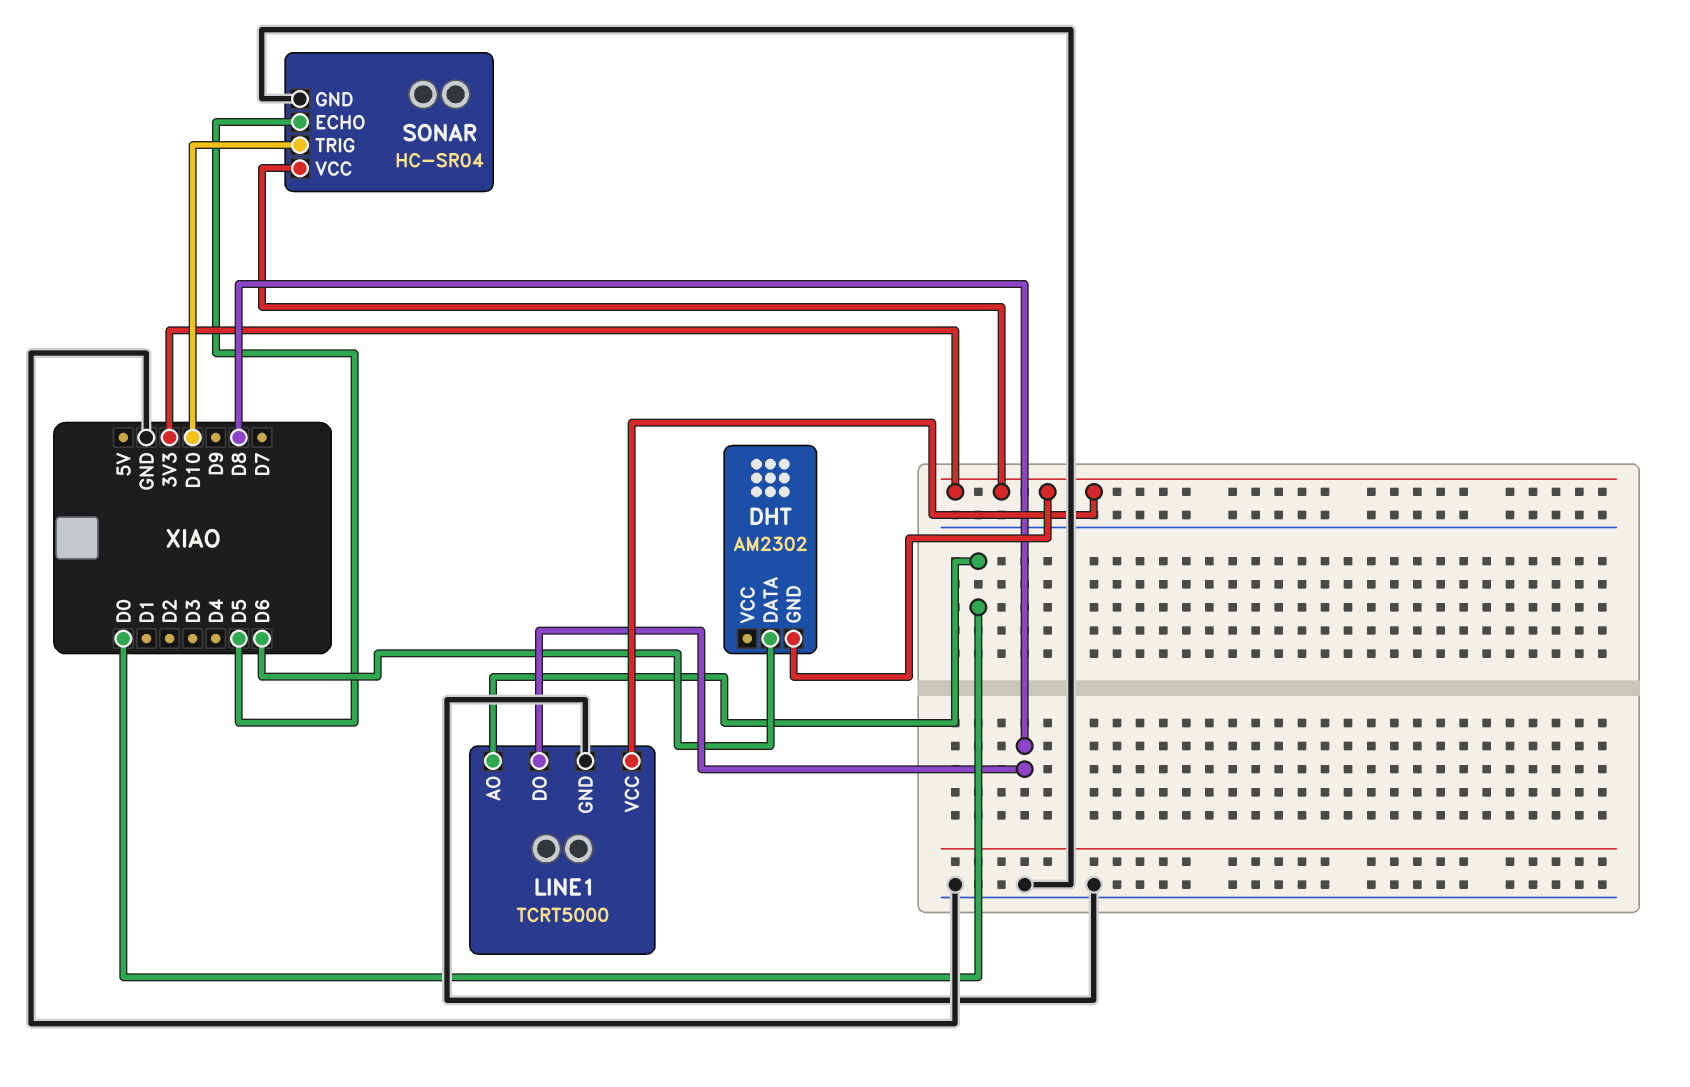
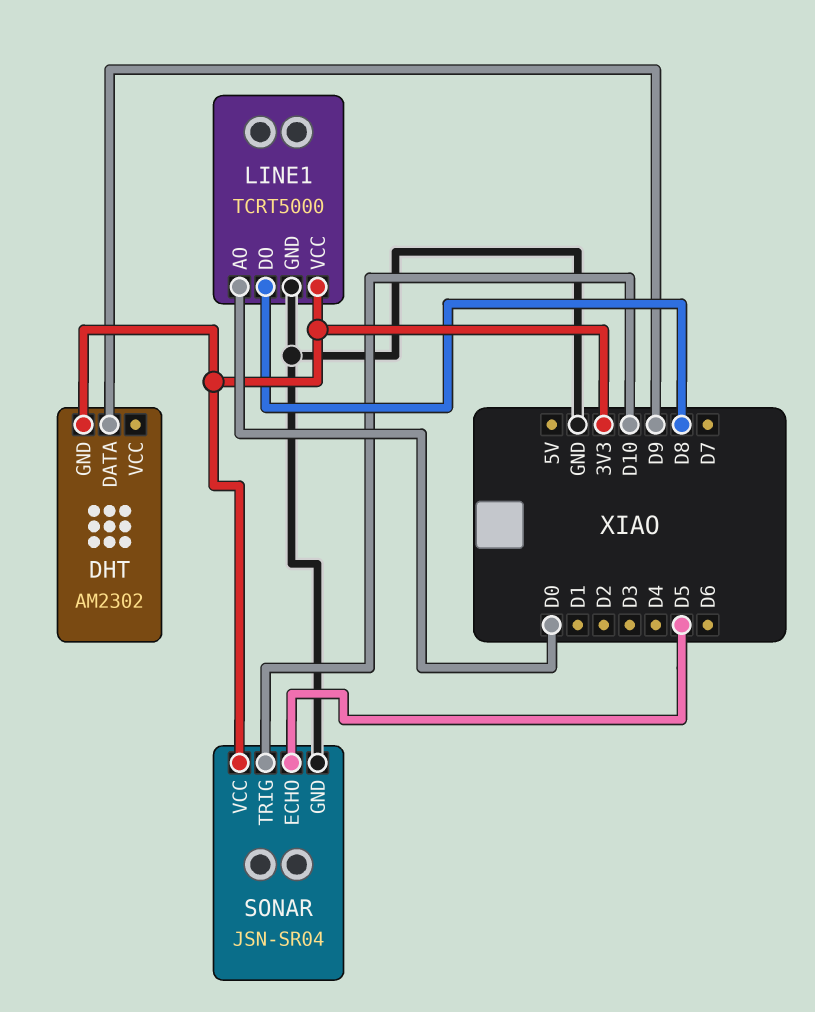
DHT pin DATA: D6 -> D9
SONAR: HC-SR04 -> JSN-SR04

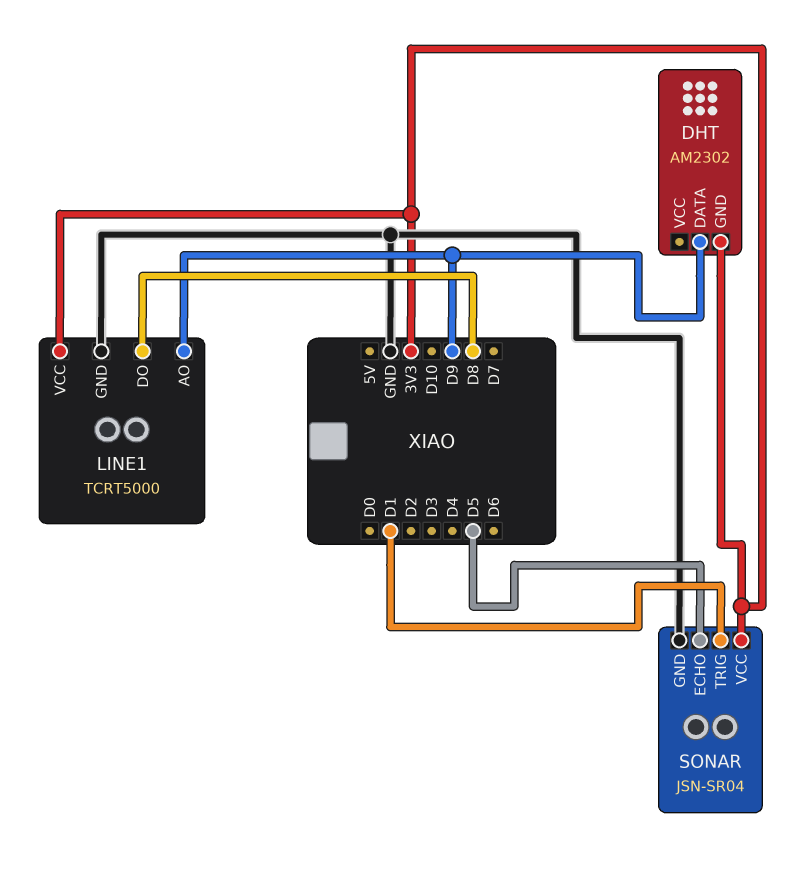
LINE1 pin AO: D0 -> D9
SONAR pin TRIG: D10 -> D1

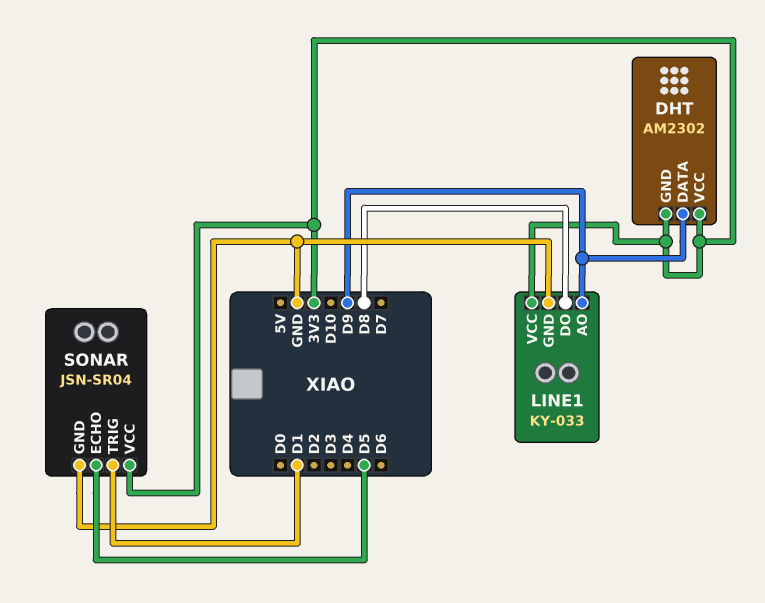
DHT pin VCC: none -> 3V3
LINE1: TCRT5000 -> KY-033

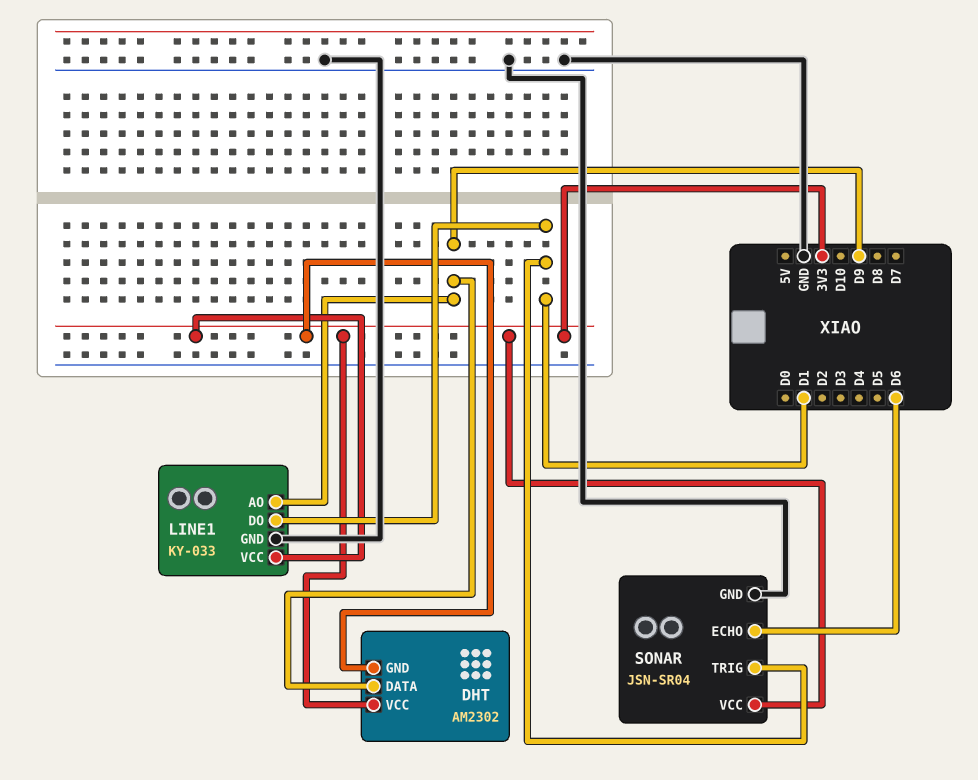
LINE1 pin DO: D8 -> D1
SONAR pin ECHO: D5 -> D6

